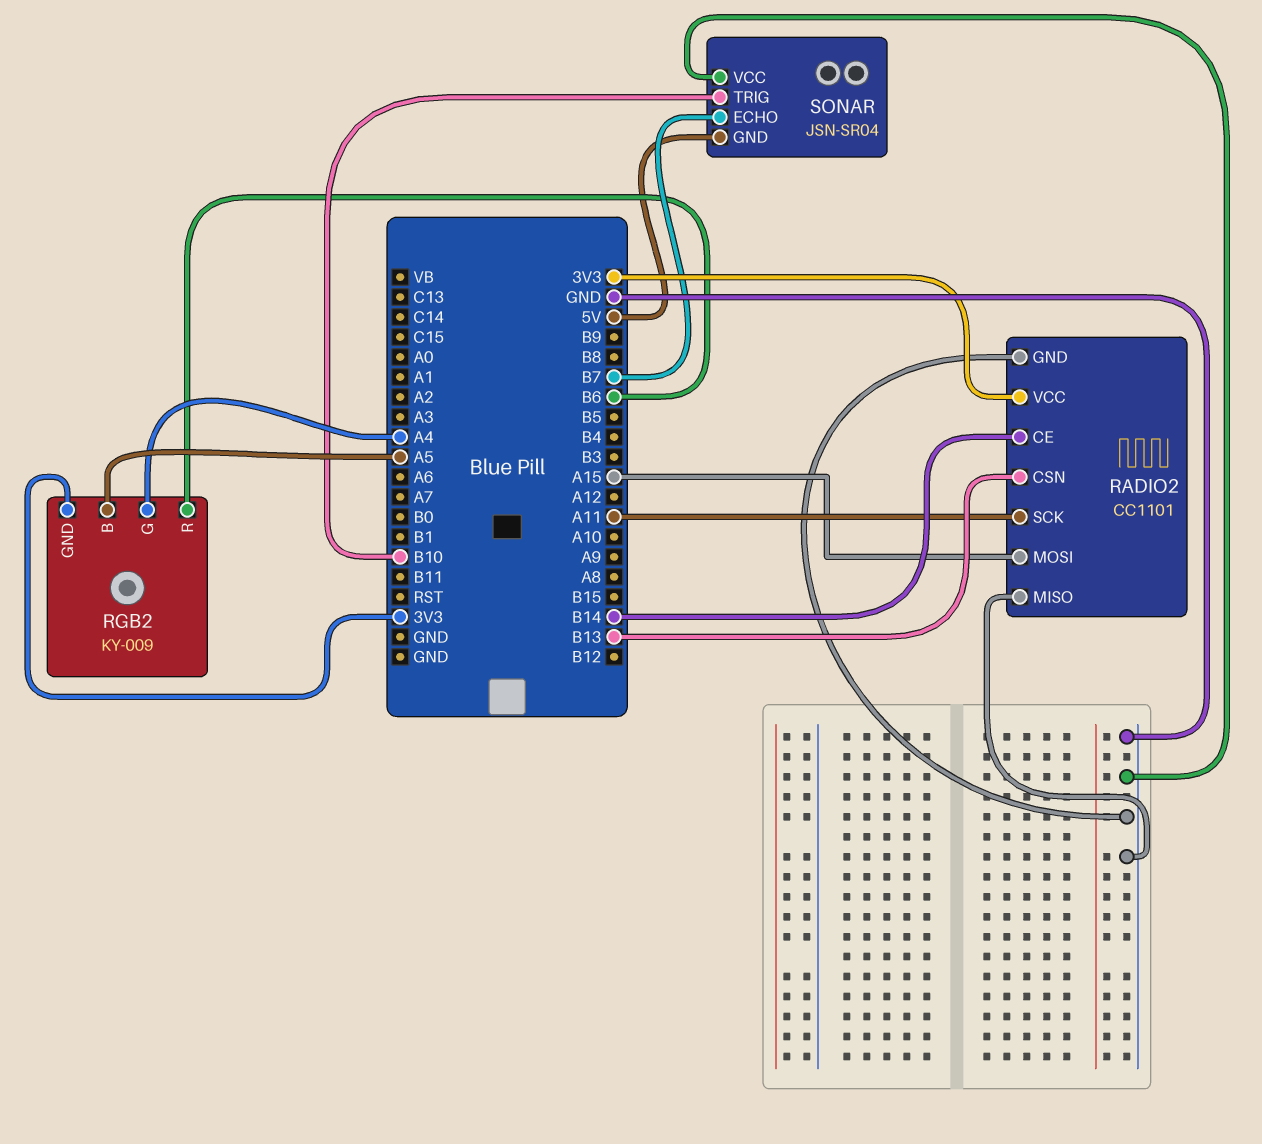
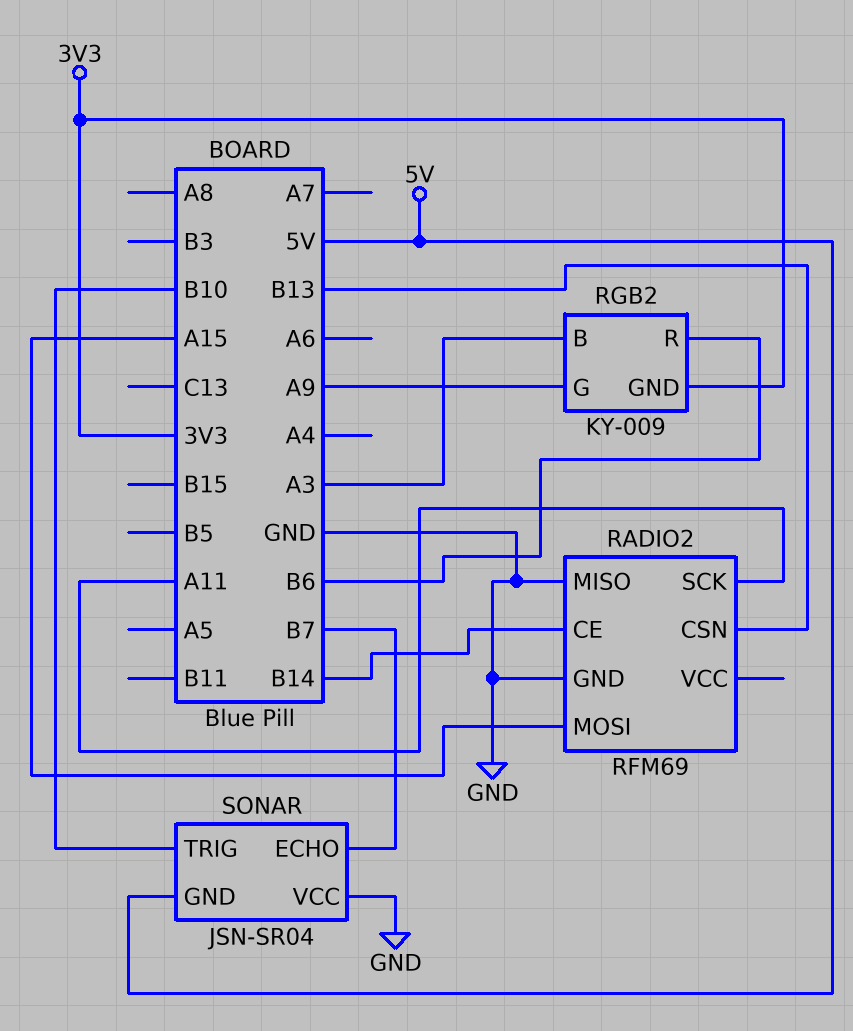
RADIO2: CC1101 -> RFM69
RADIO2 pin VCC: 3V3 -> none
RGB2 pin B: A5 -> A3
RGB2 pin G: A4 -> A9

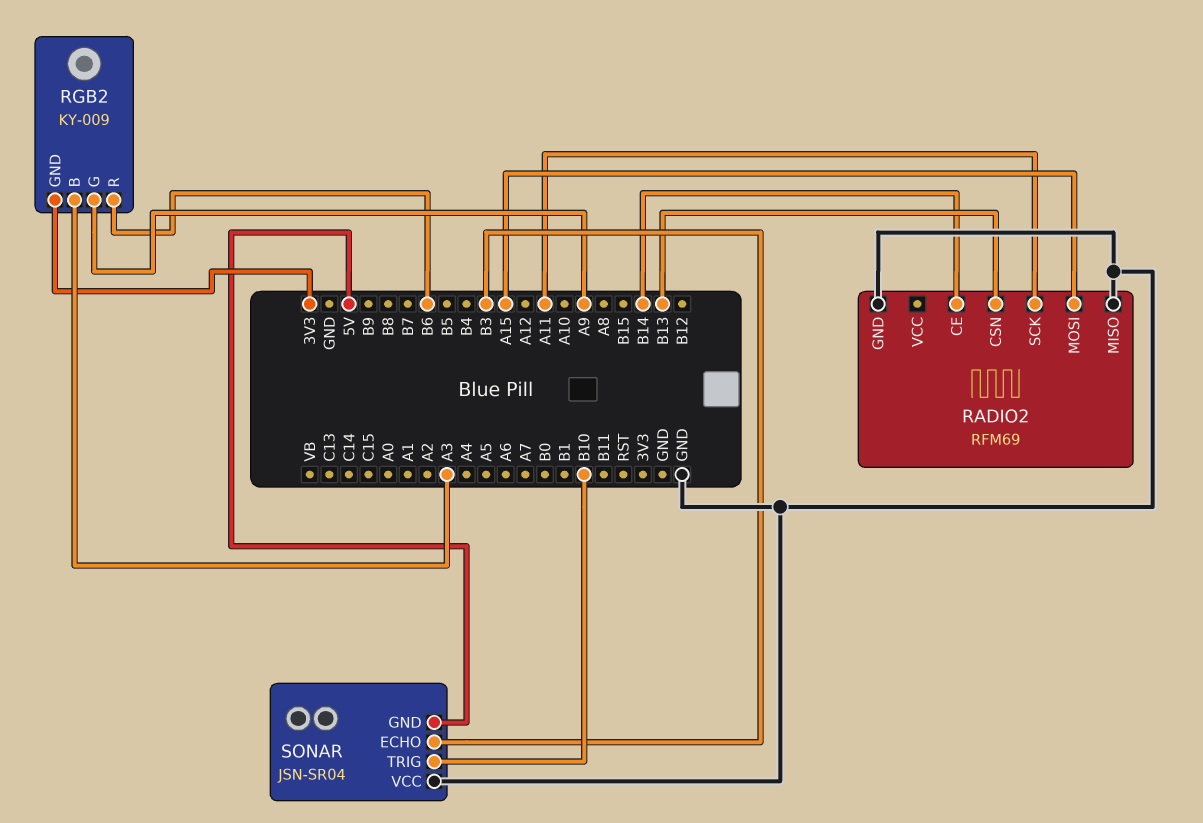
SONAR pin ECHO: B7 -> B3

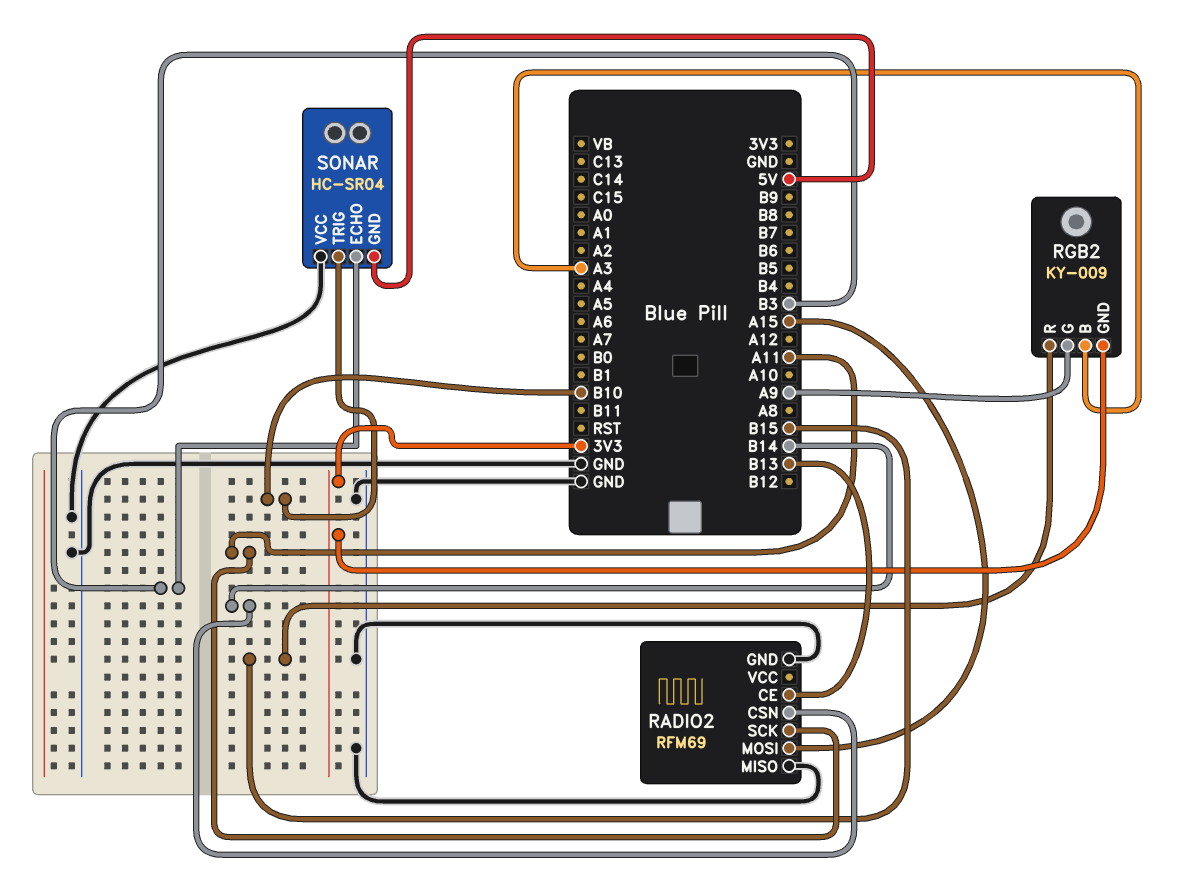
RADIO2 pin CE: B14 -> B13
RADIO2 pin CSN: B13 -> B14
RGB2 pin R: B6 -> B15
SONAR: JSN-SR04 -> HC-SR04

